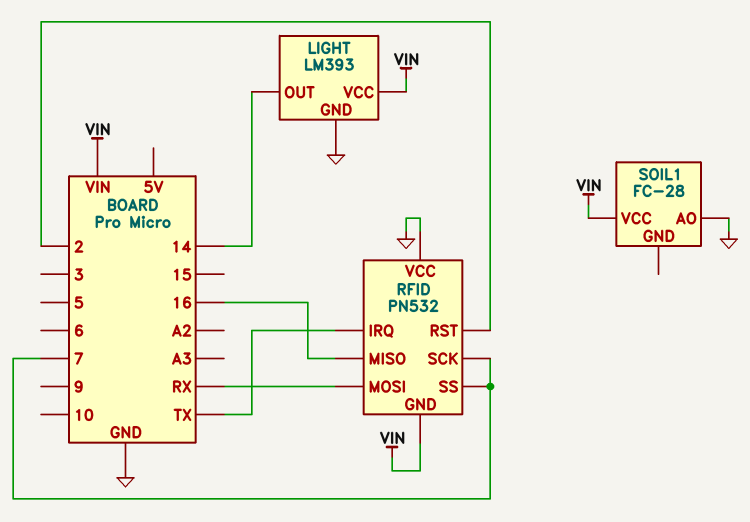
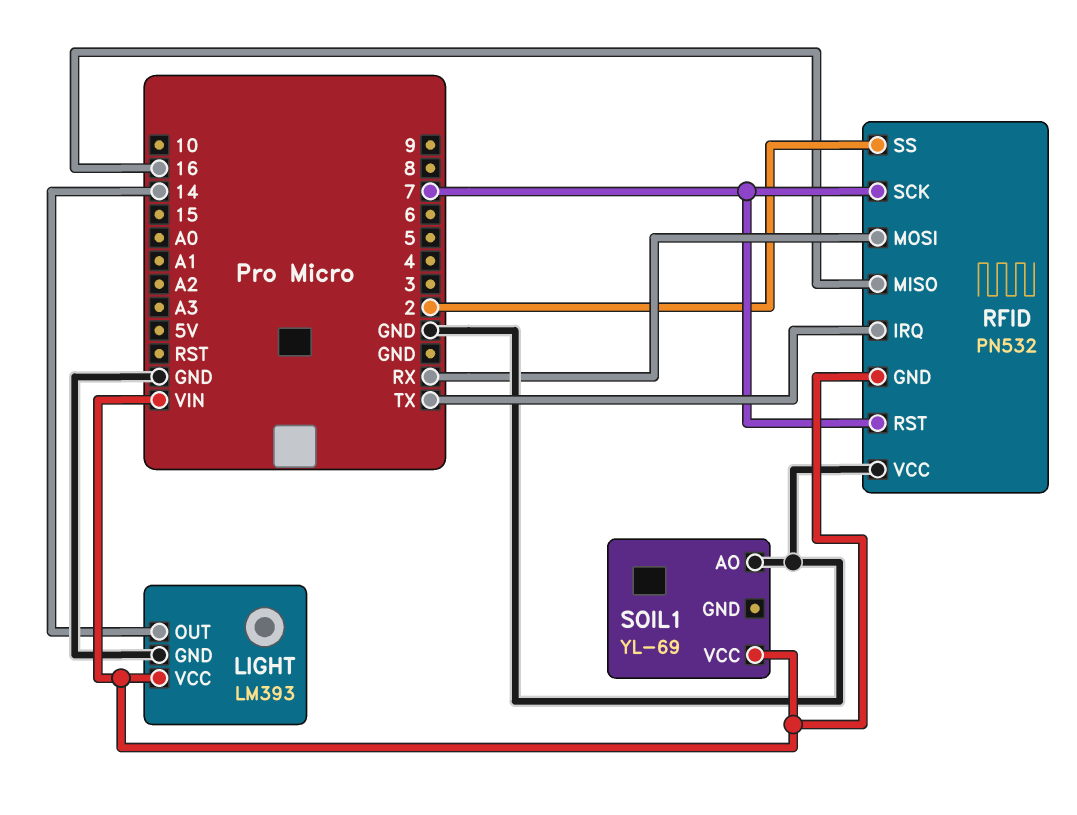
RFID pin RST: 2 -> 7
RFID pin SS: 7 -> 2
SOIL1: FC-28 -> YL-69

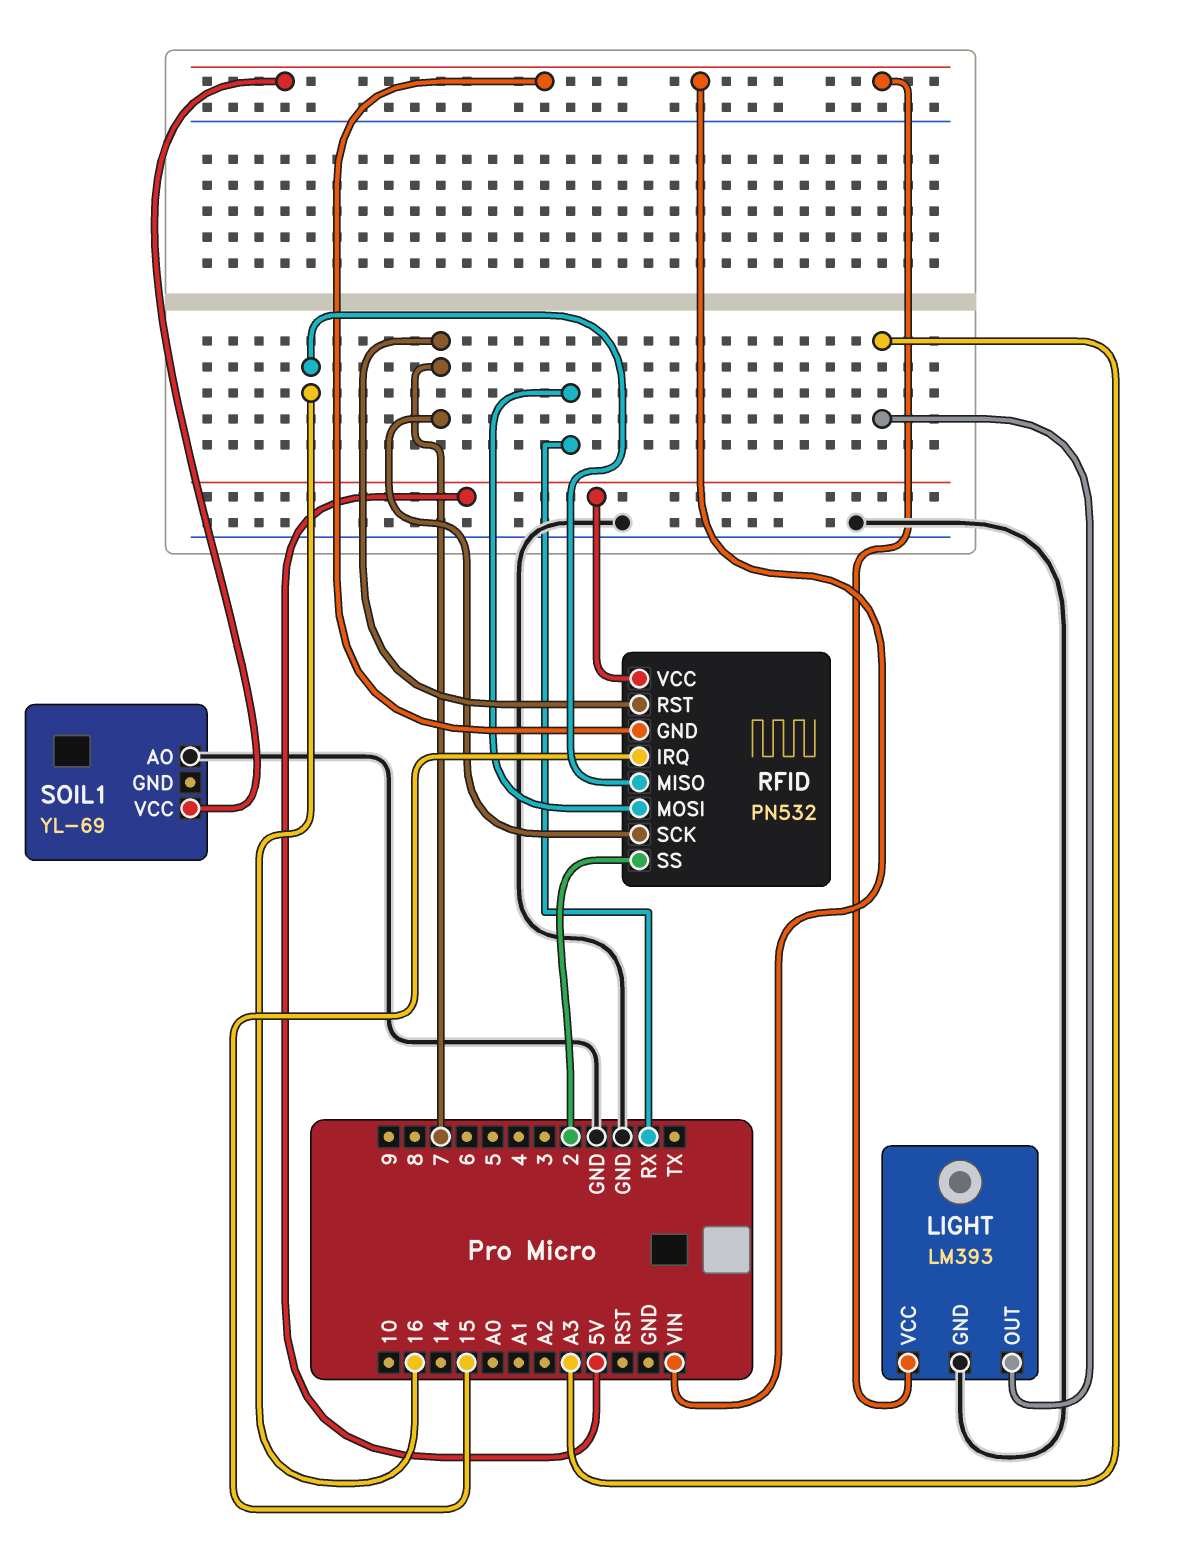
LIGHT pin OUT: 14 -> A3
RFID pin IRQ: TX -> 15
RFID pin VCC: GND -> 5V

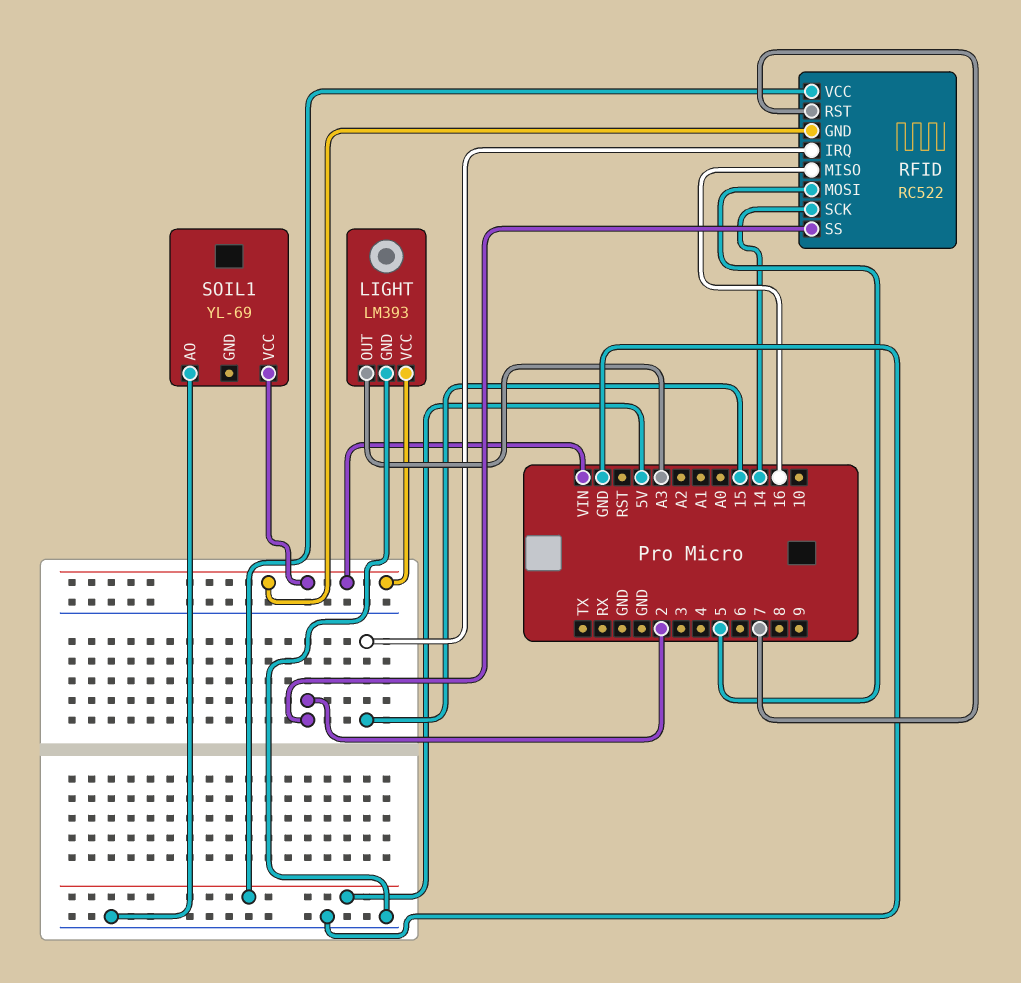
RFID: PN532 -> RC522
RFID pin MOSI: RX -> 5
RFID pin SCK: 7 -> 14

